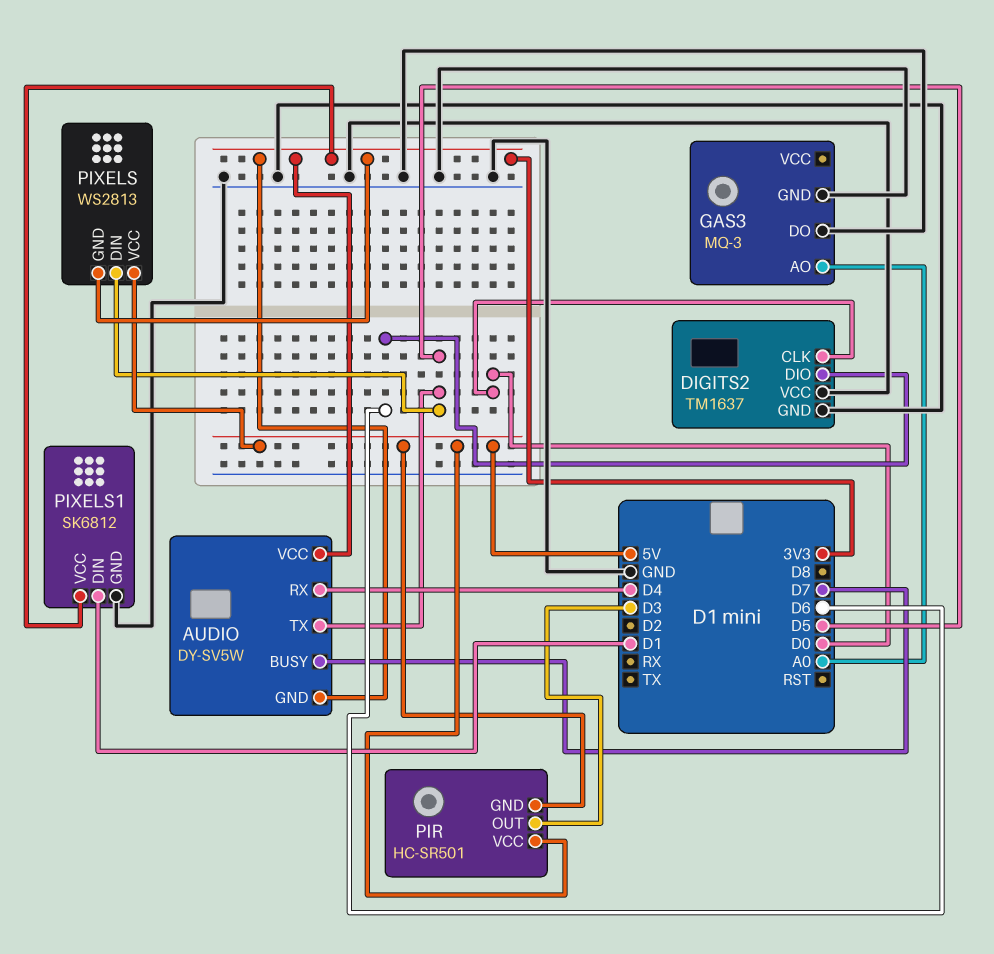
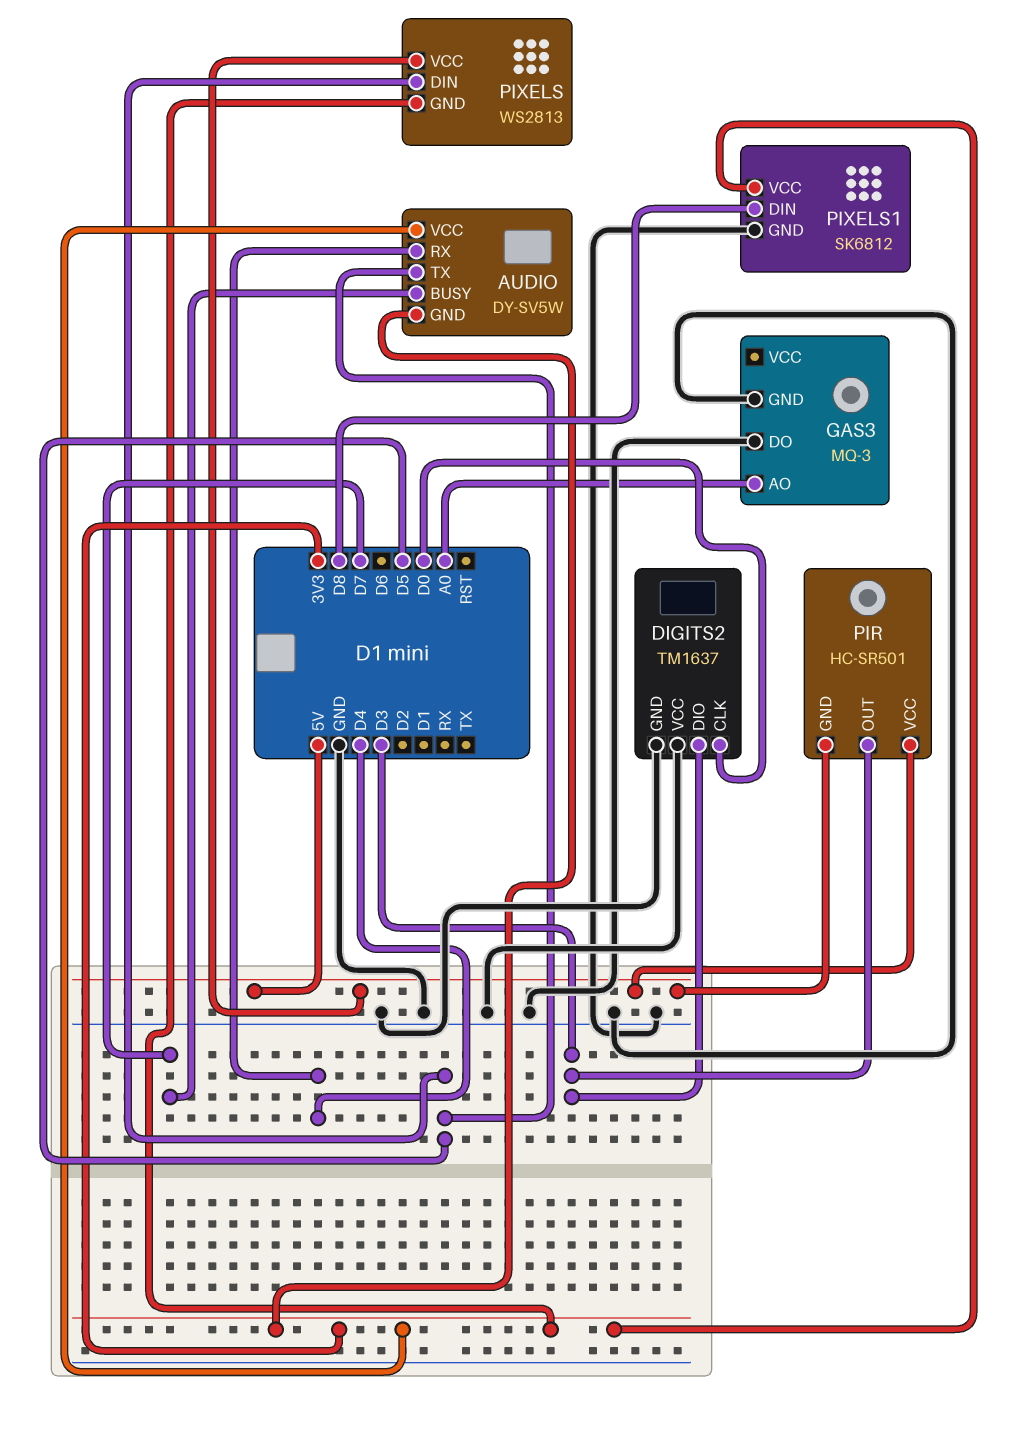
DIGITS2 pin DIO: D6 -> D3
PIXELS1 pin DIN: D1 -> D8

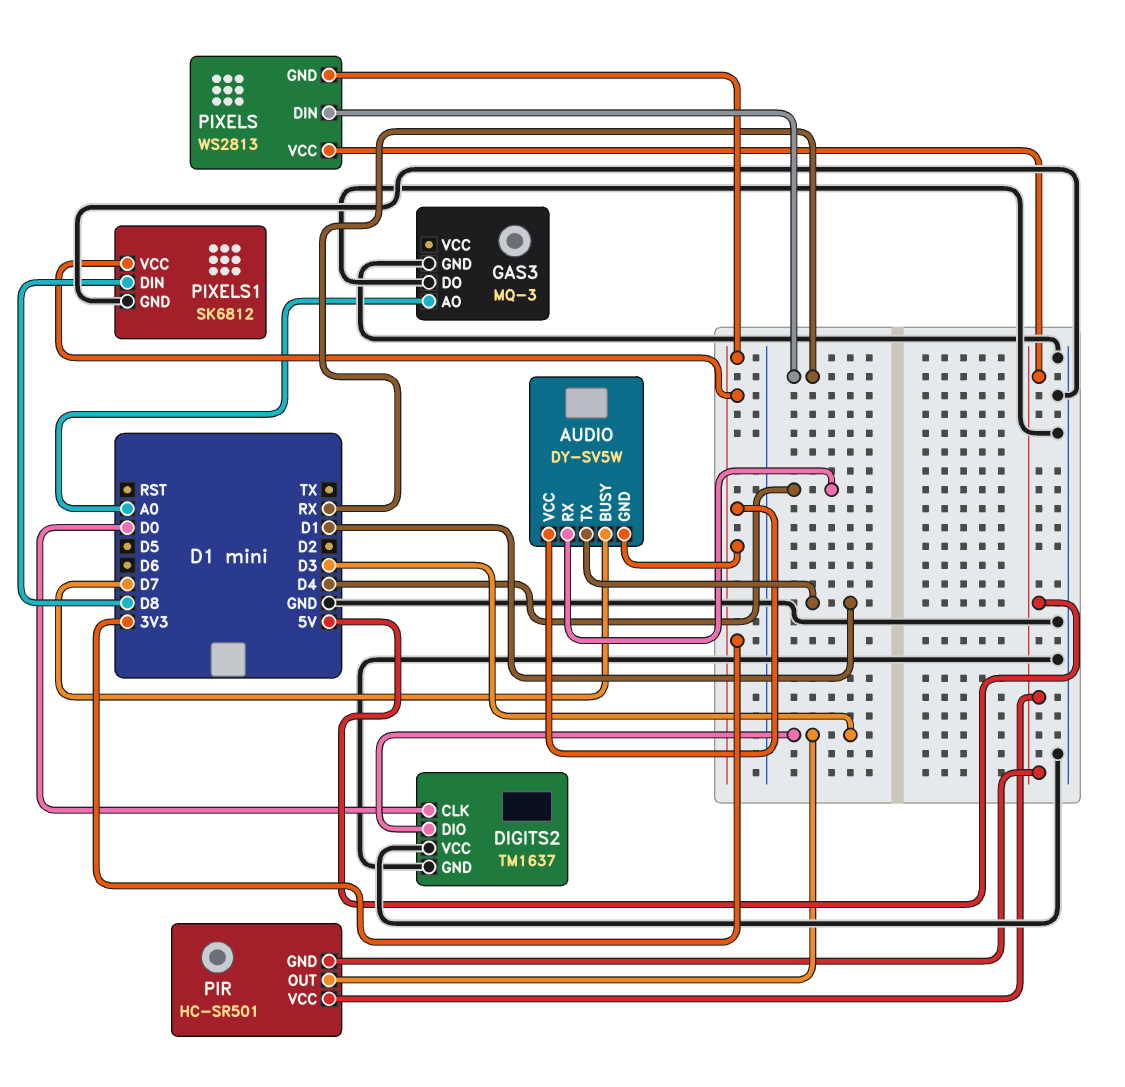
AUDIO pin TX: D5 -> D1
PIXELS pin DIN: D5 -> RX

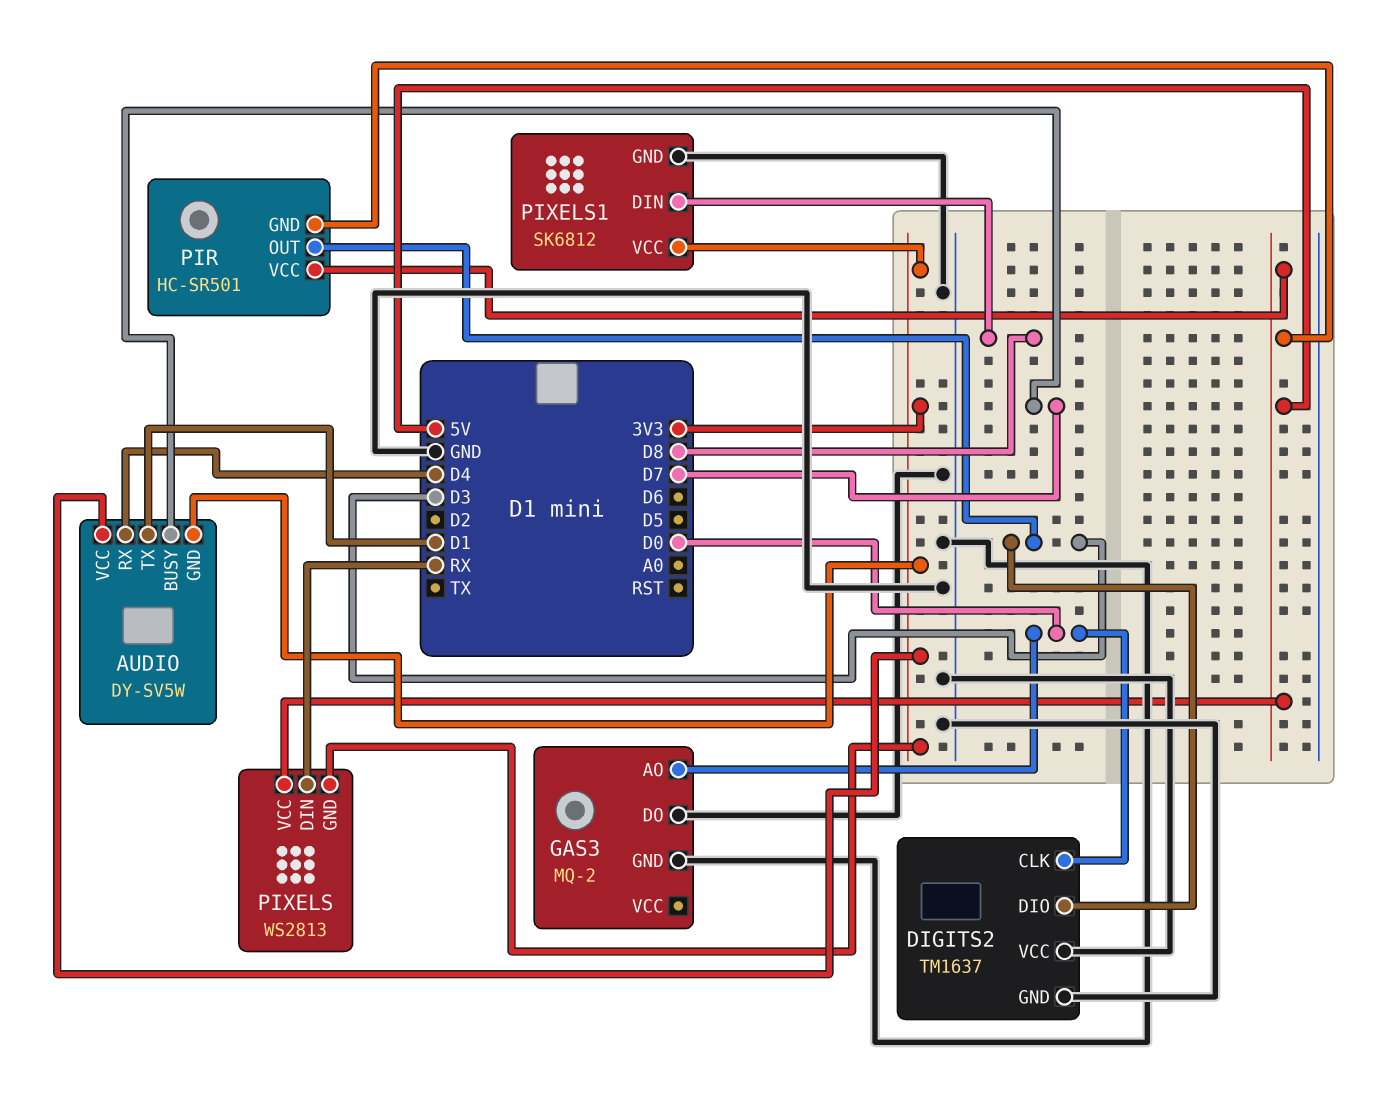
GAS3: MQ-3 -> MQ-2
GAS3 pin AO: A0 -> D0

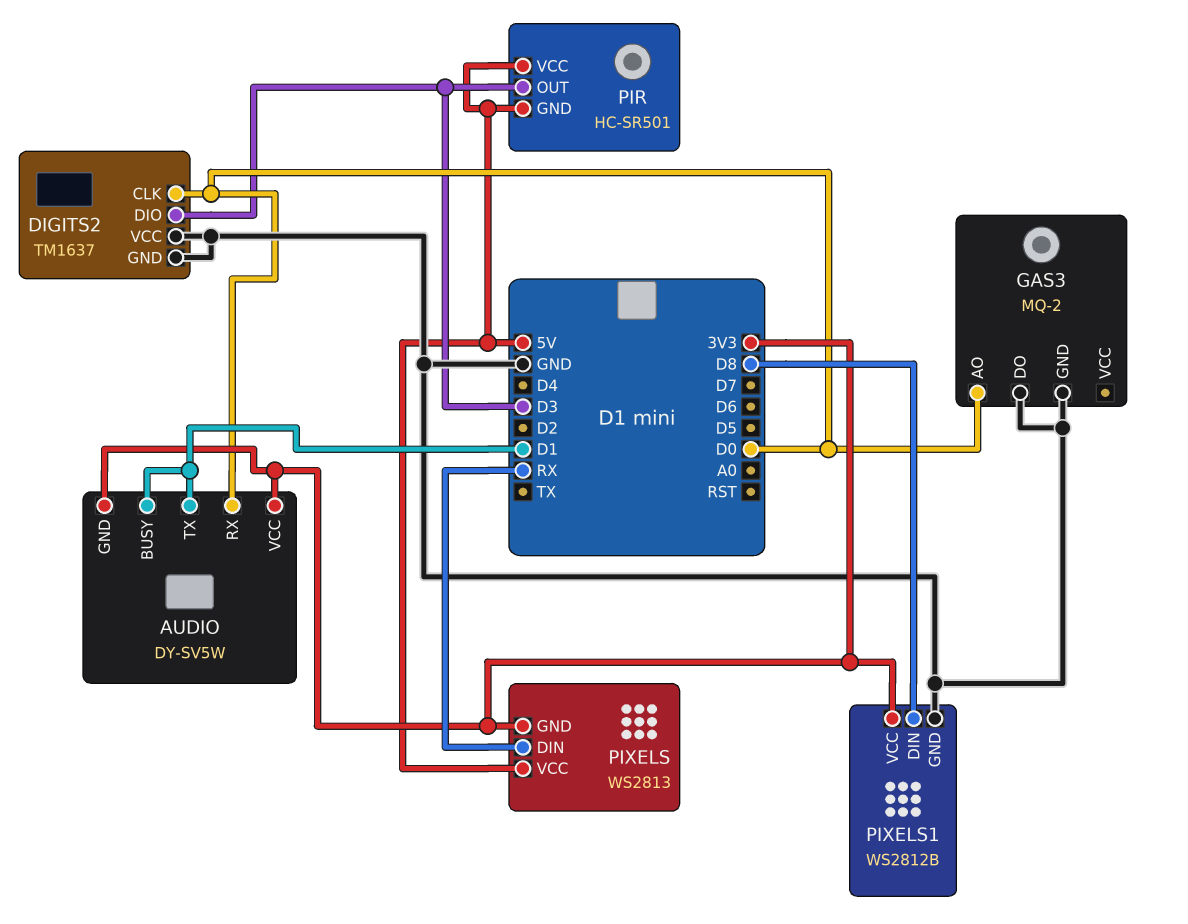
AUDIO pin BUSY: D7 -> D1
AUDIO pin RX: D4 -> D0
PIXELS1: SK6812 -> WS2812B

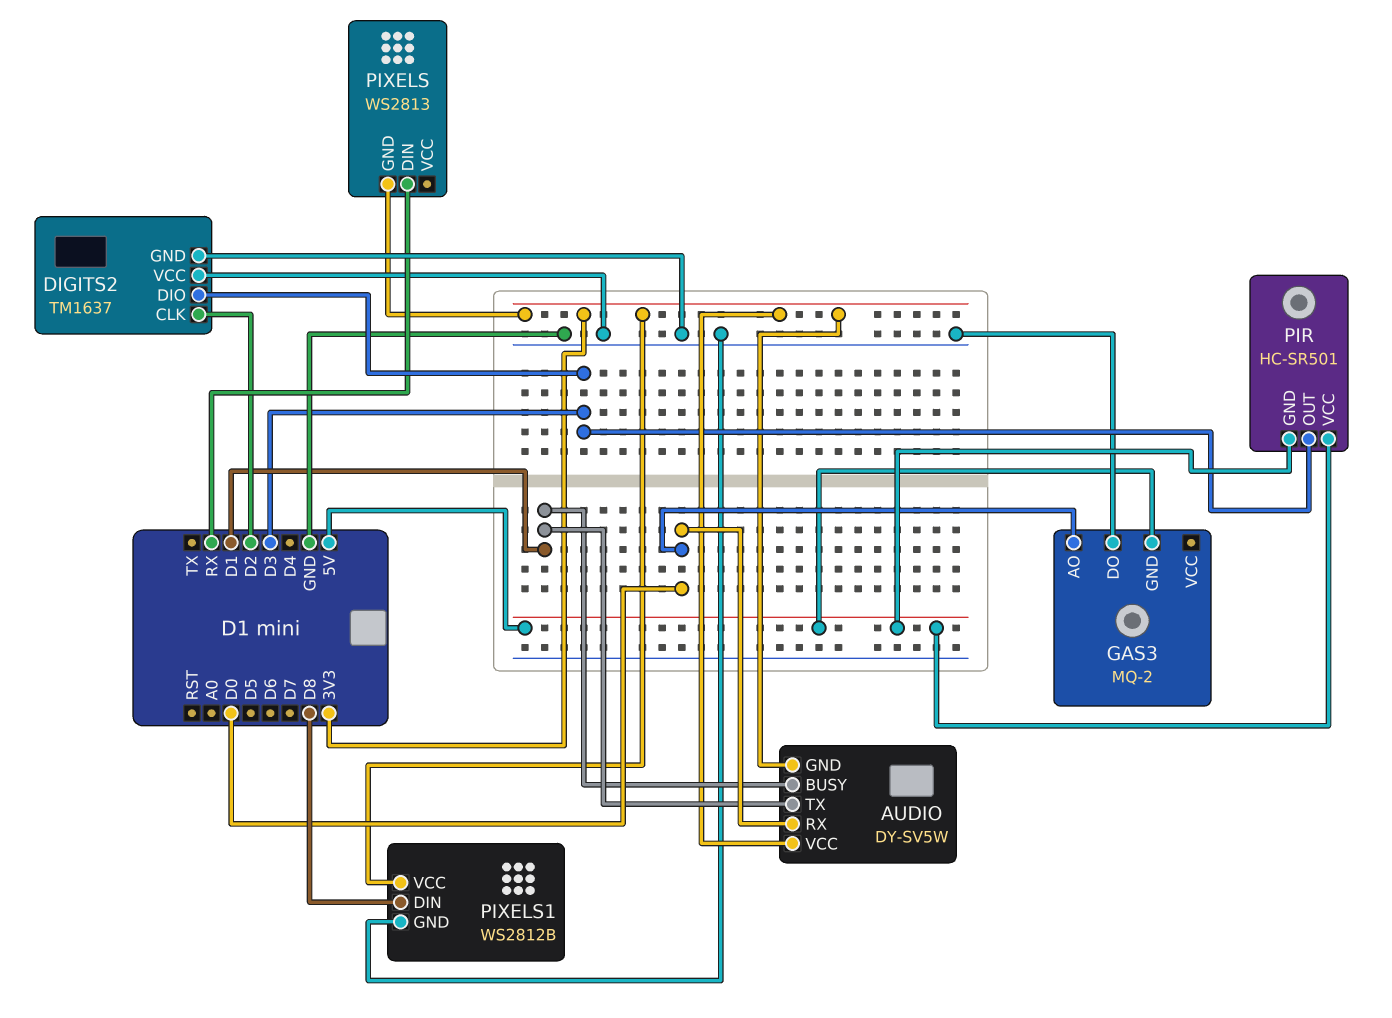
DIGITS2 pin CLK: D0 -> D2
GAS3 pin GND: GND -> 5V
PIXELS pin VCC: 5V -> none

